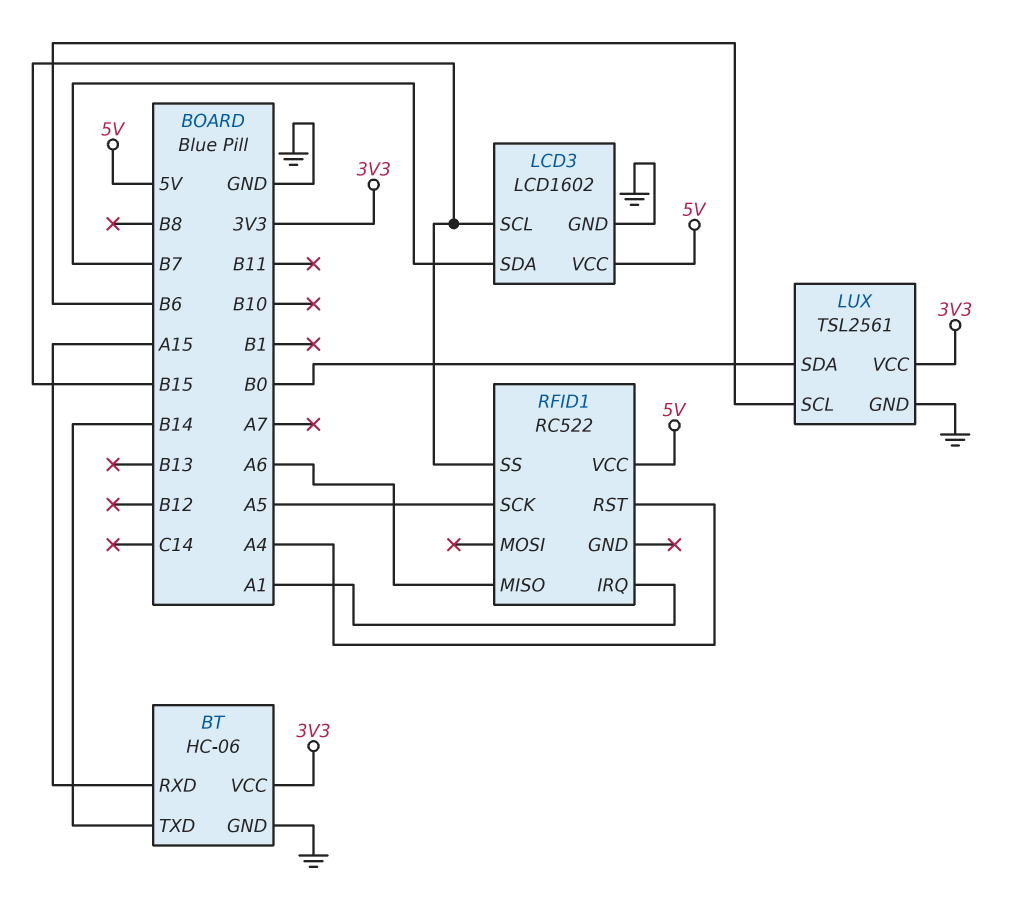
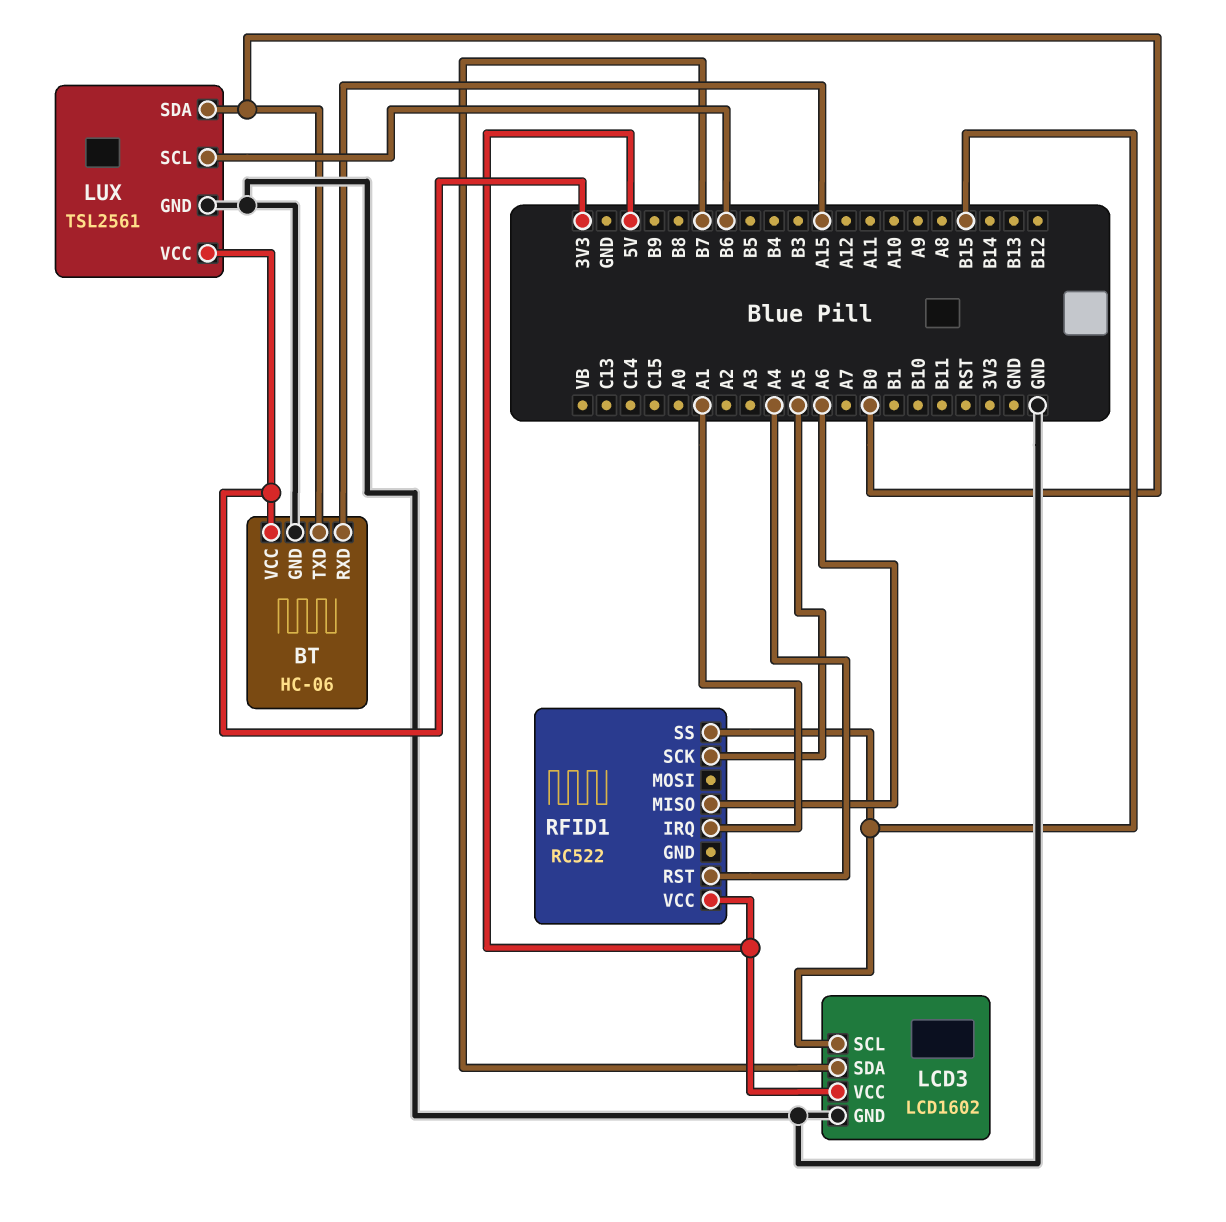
BT pin TXD: B14 -> B0

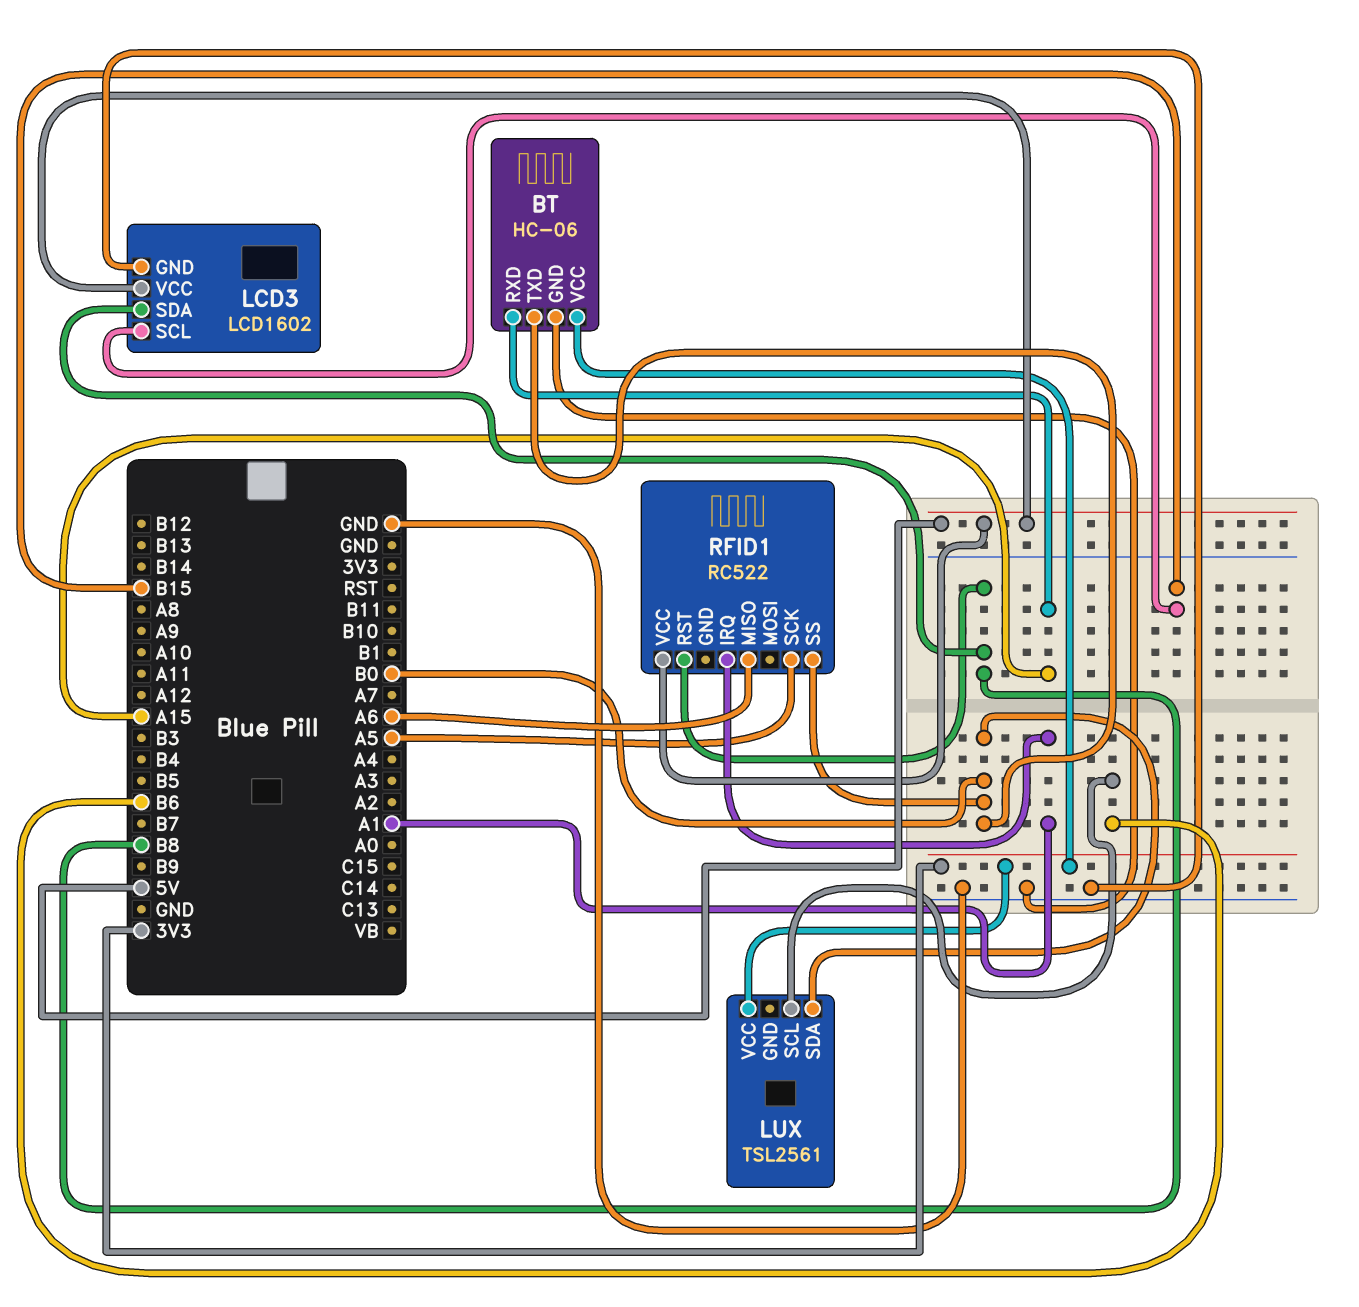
LCD3 pin SDA: B7 -> B8
LUX pin GND: GND -> none
RFID1 pin RST: A4 -> B8
RFID1 pin SS: B15 -> B0

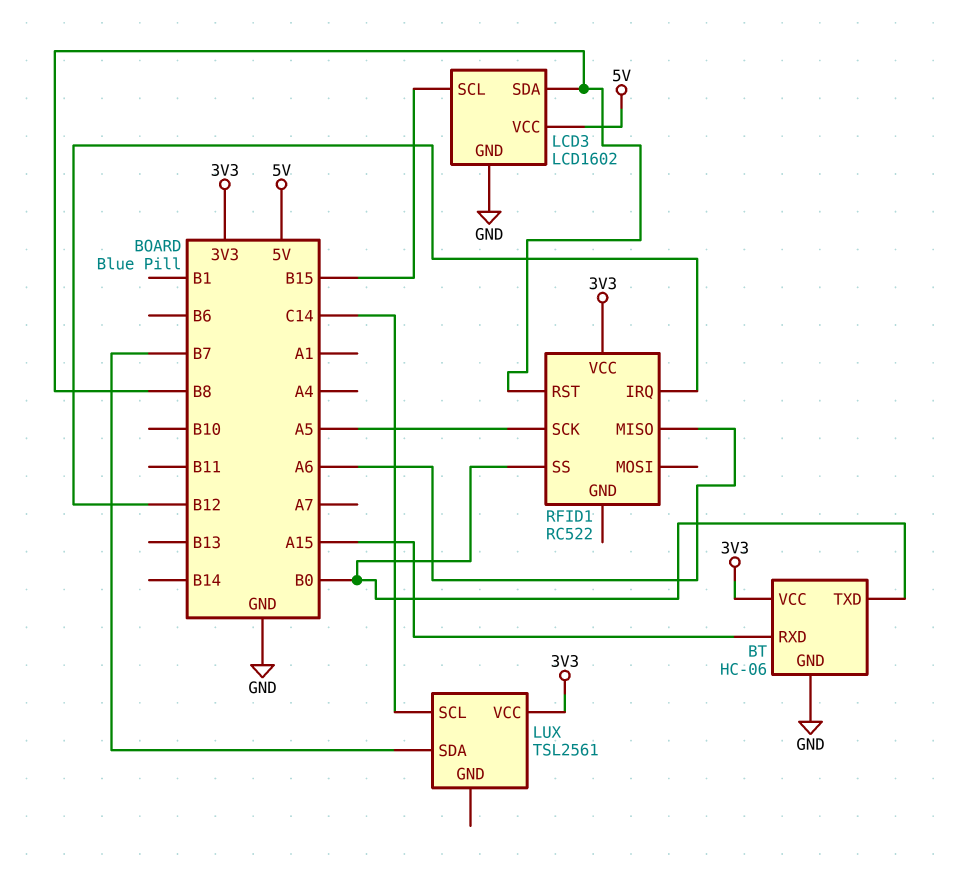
LUX pin SCL: B6 -> C14
LUX pin SDA: B0 -> B7
RFID1 pin IRQ: A1 -> B12
RFID1 pin VCC: 5V -> 3V3

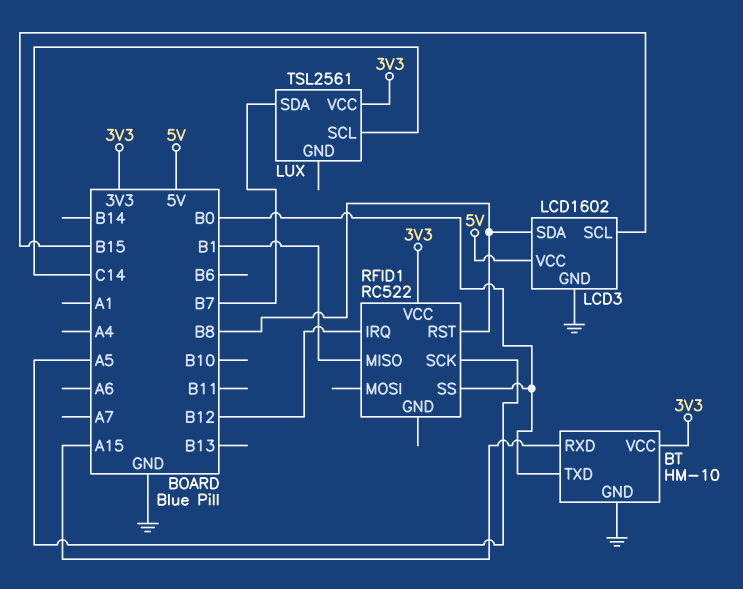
BT: HC-06 -> HM-10
RFID1 pin MISO: A6 -> B1

